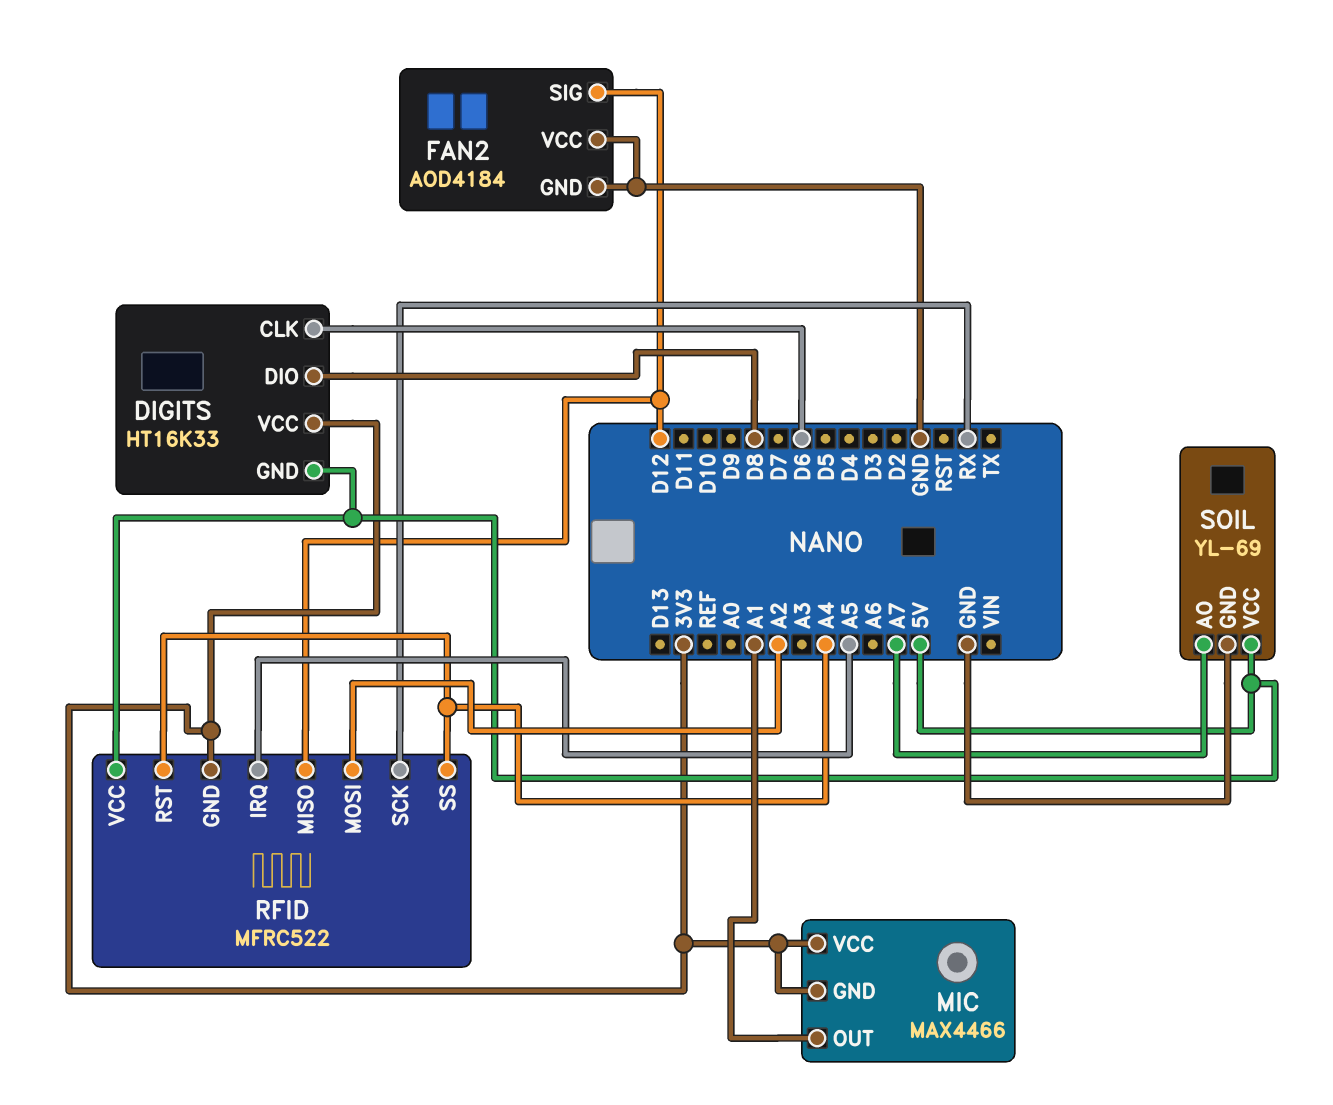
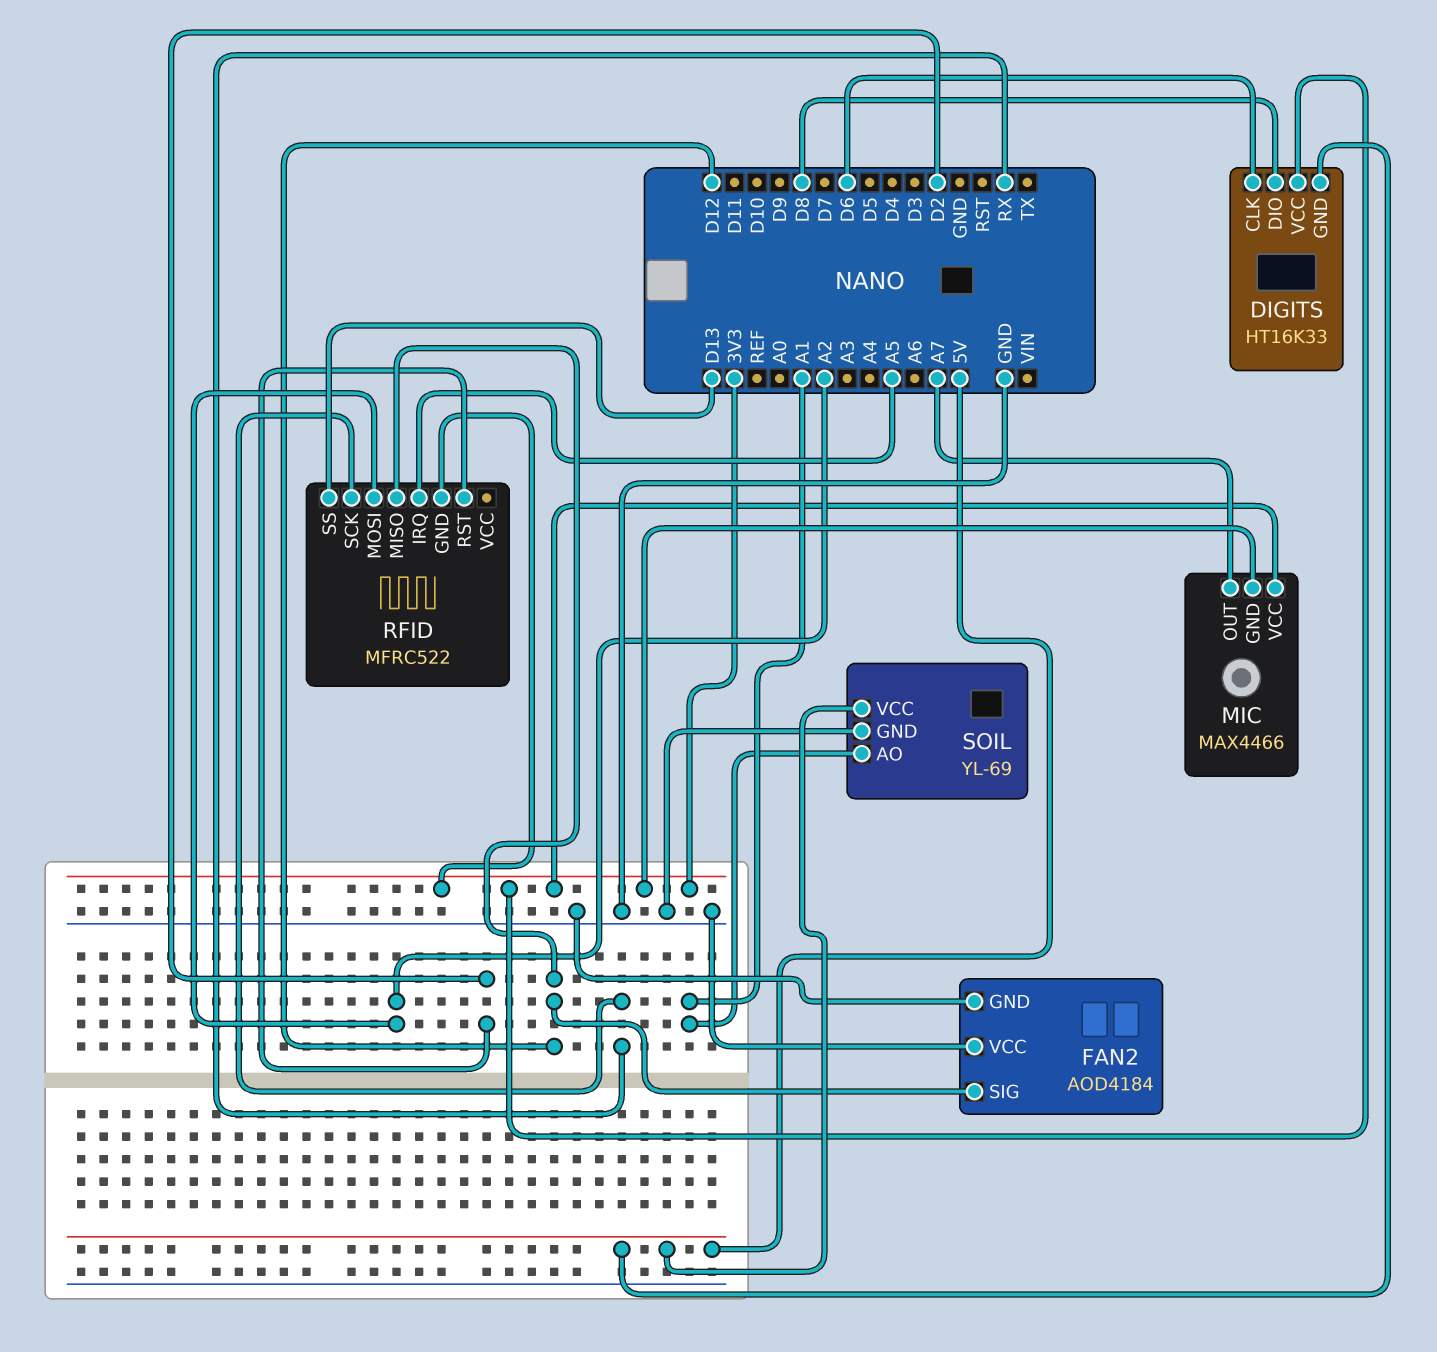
MIC pin OUT: A1 -> A7
RFID pin RST: A4 -> D2
RFID pin SS: A4 -> D13
RFID pin VCC: 5V -> none
SOIL pin AO: A7 -> A1

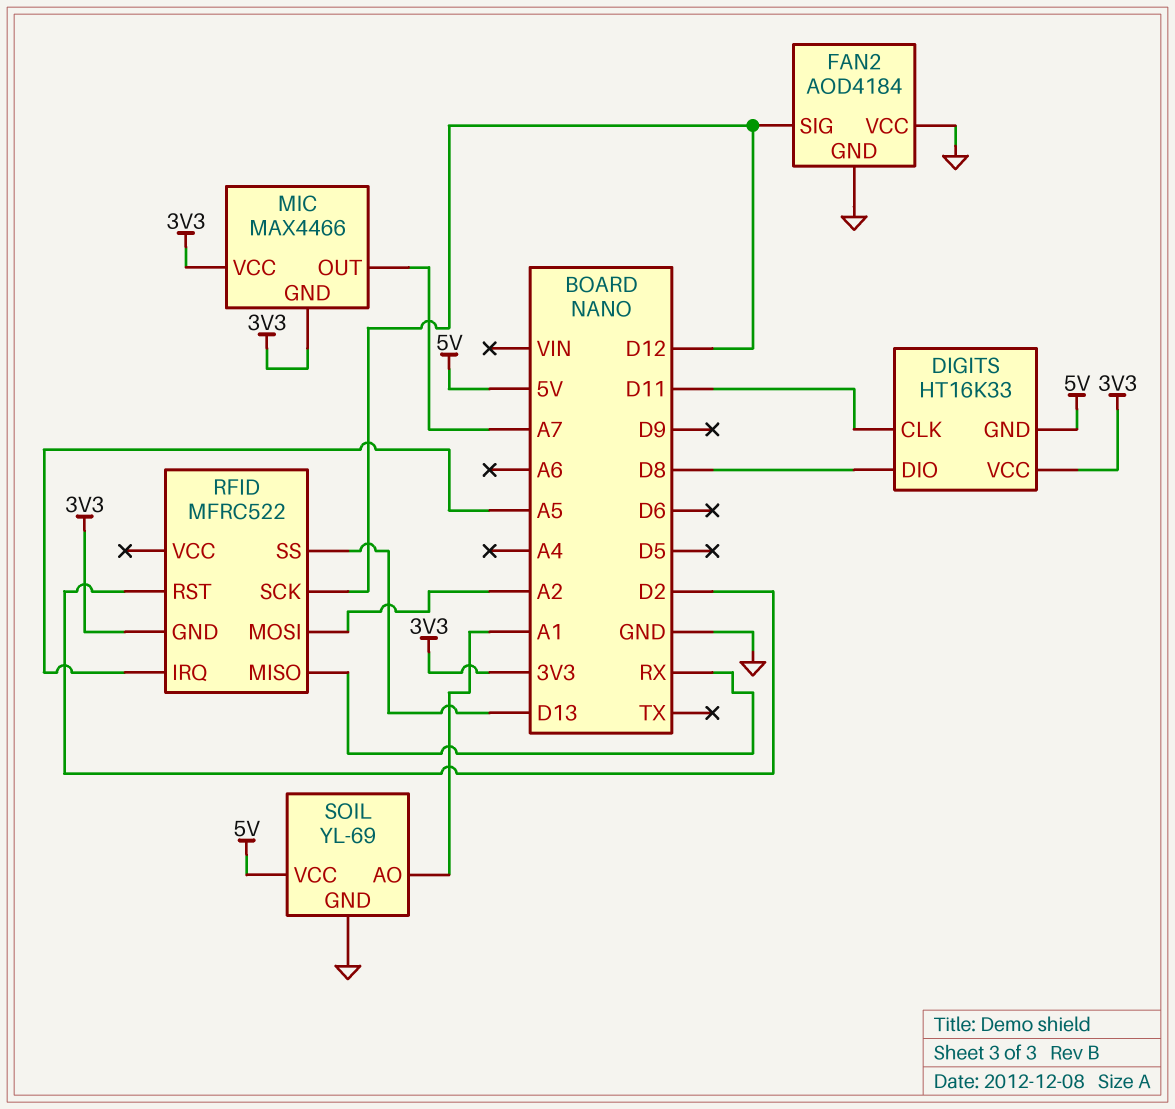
DIGITS pin CLK: D6 -> D11
RFID pin MISO: D12 -> RX
RFID pin SCK: RX -> D12

